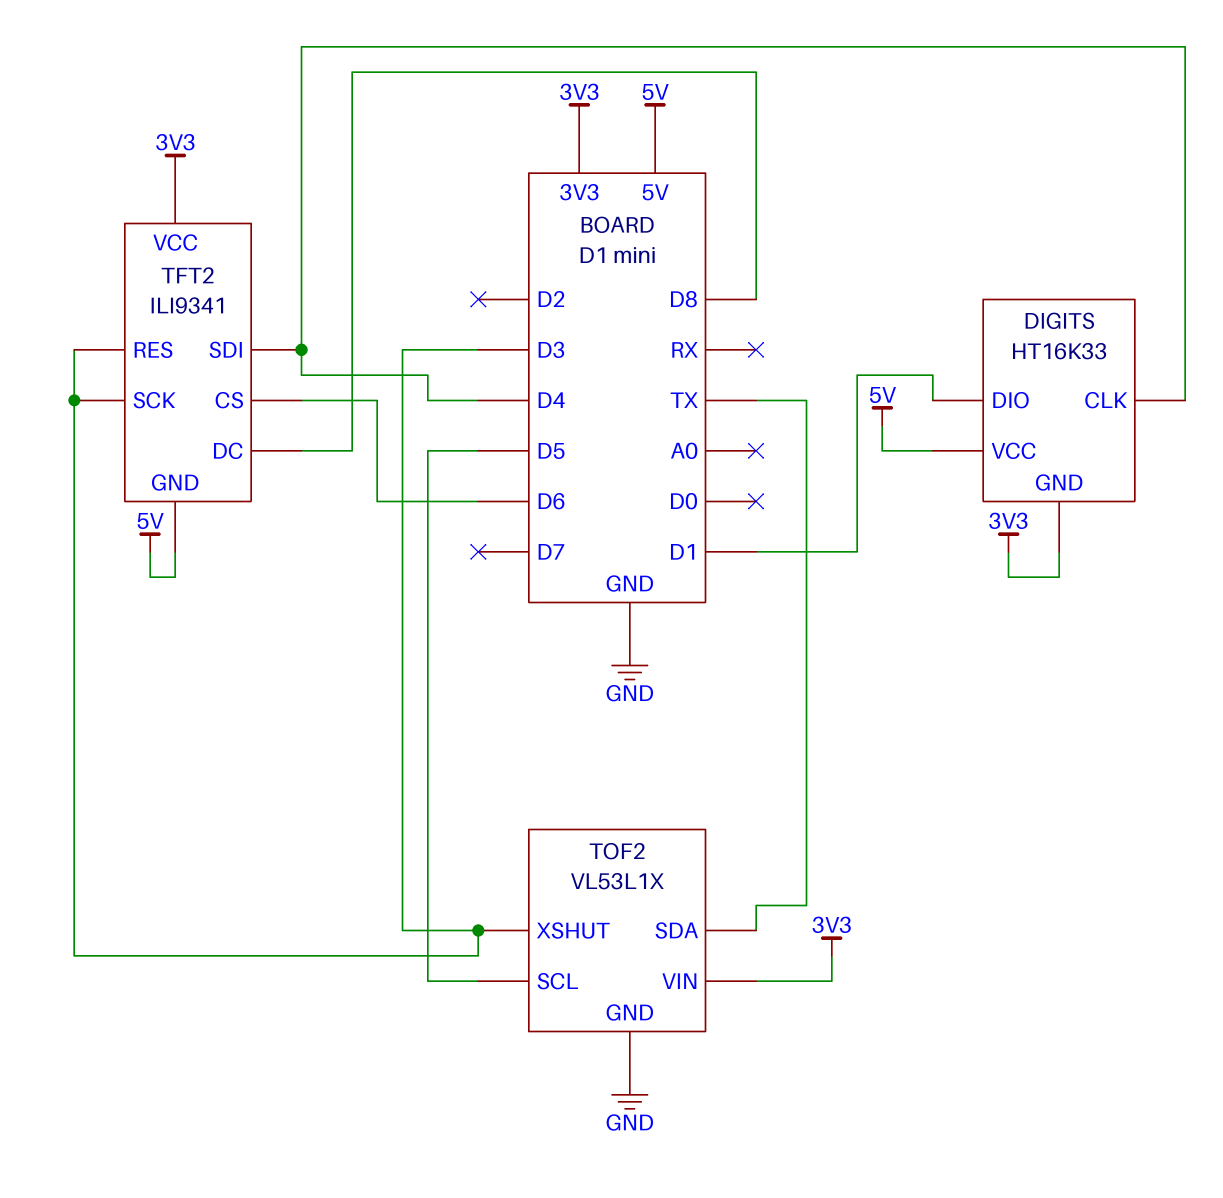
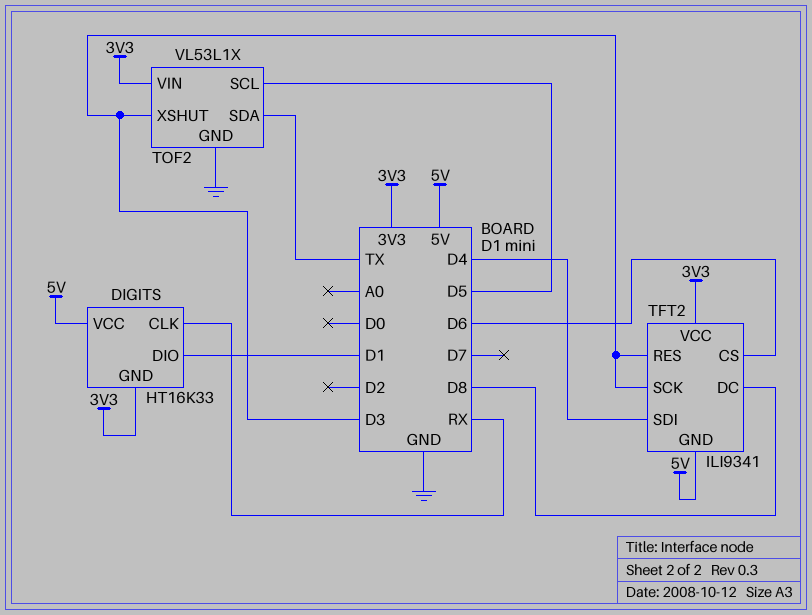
DIGITS pin CLK: D4 -> RX

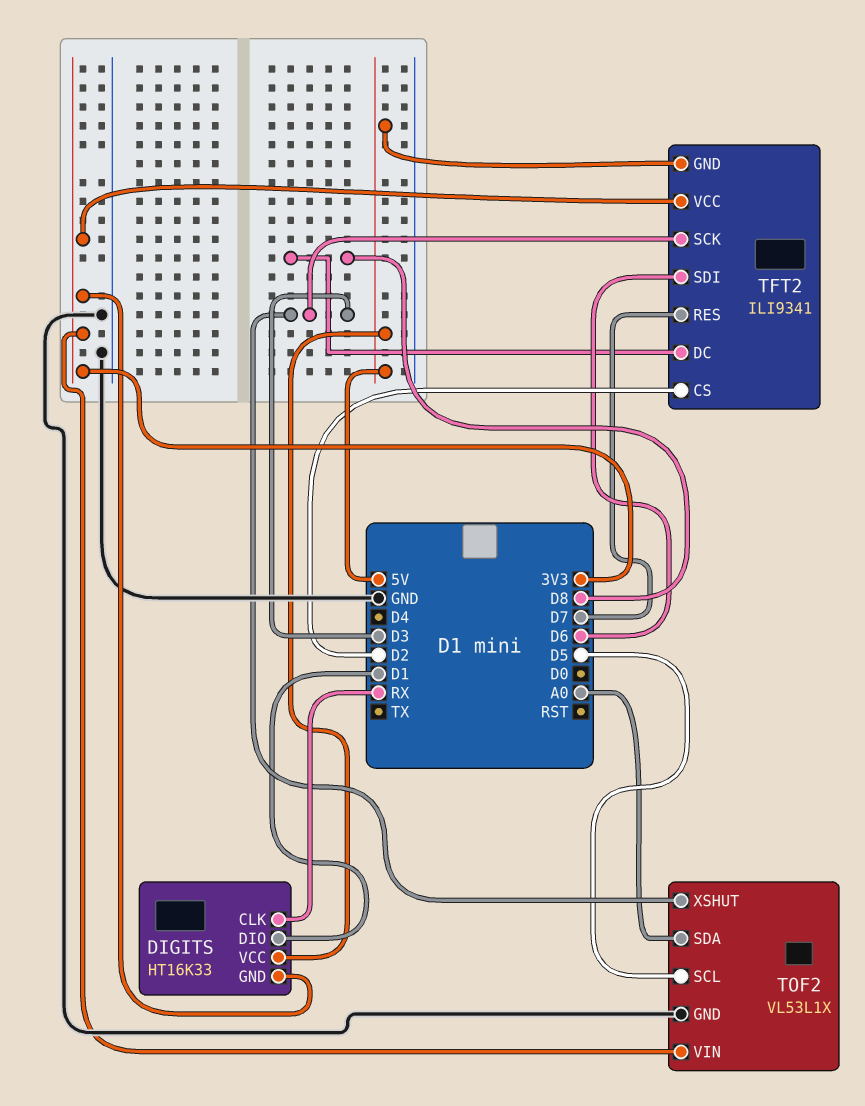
TFT2 pin CS: D6 -> D2
TFT2 pin RES: D3 -> D7
TFT2 pin SDI: D4 -> D6
TOF2 pin SDA: TX -> A0

